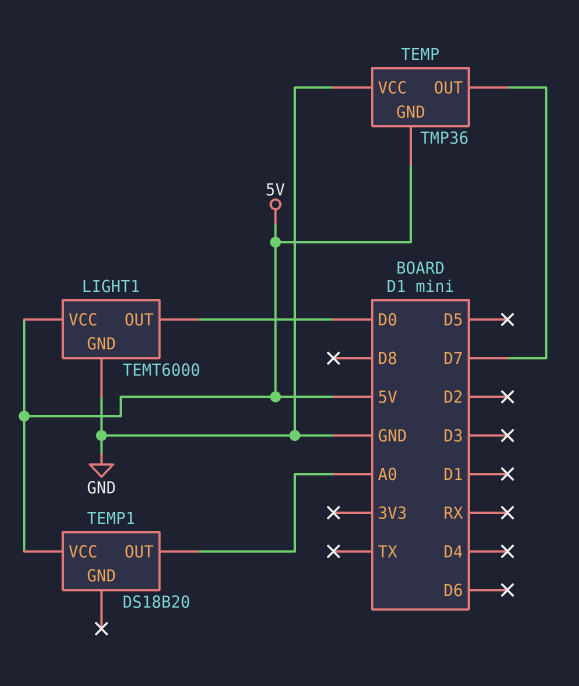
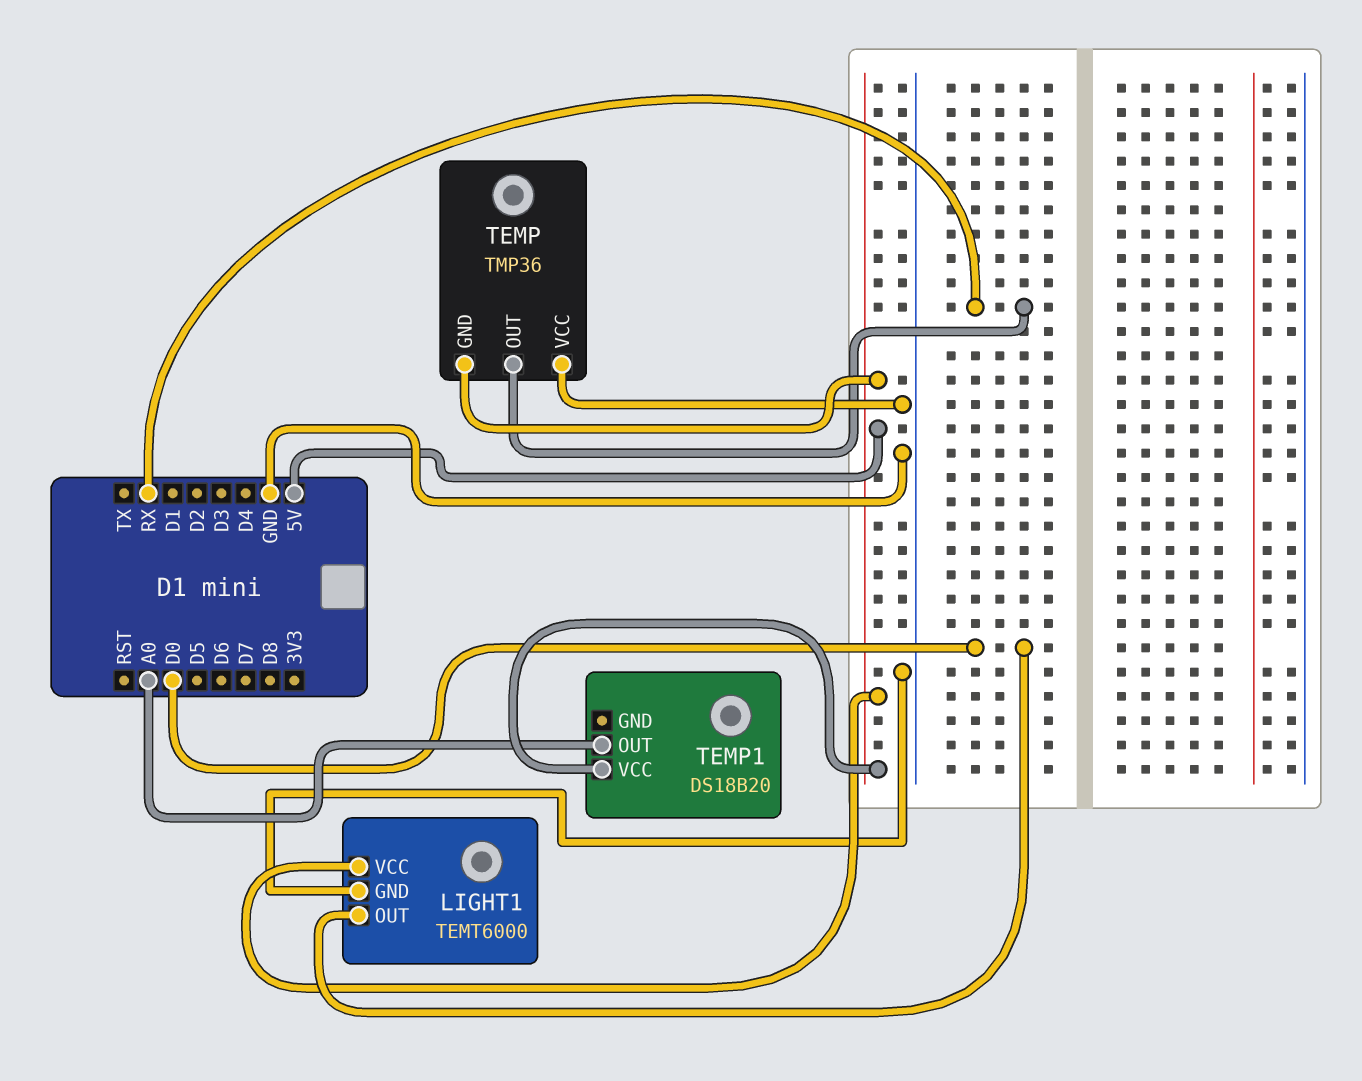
TEMP pin OUT: D7 -> RX

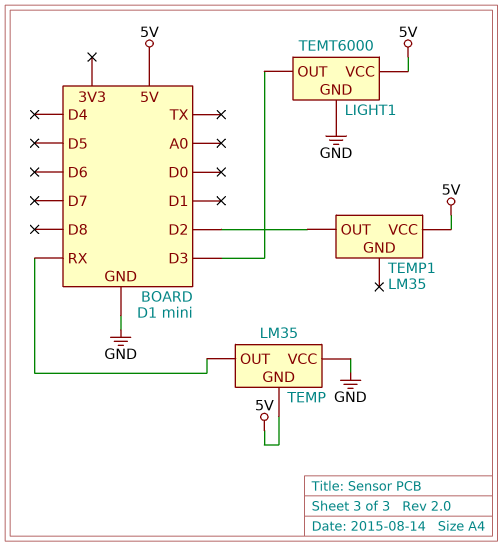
LIGHT1 pin OUT: D0 -> D3
TEMP: TMP36 -> LM35
TEMP1: DS18B20 -> LM35
TEMP1 pin OUT: A0 -> D2

